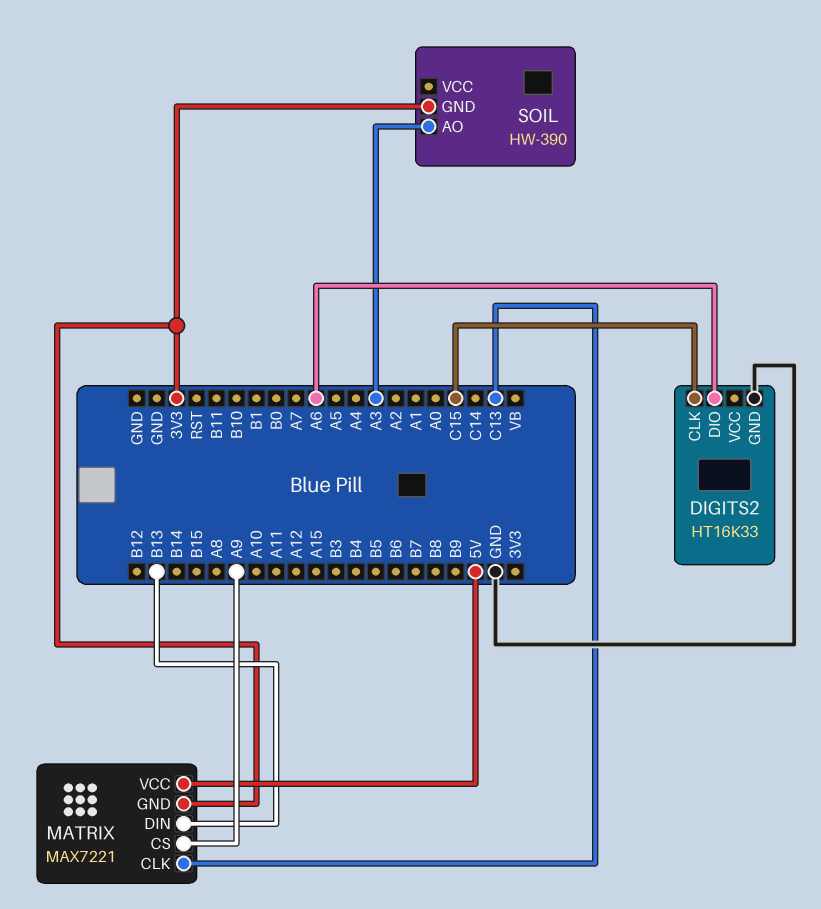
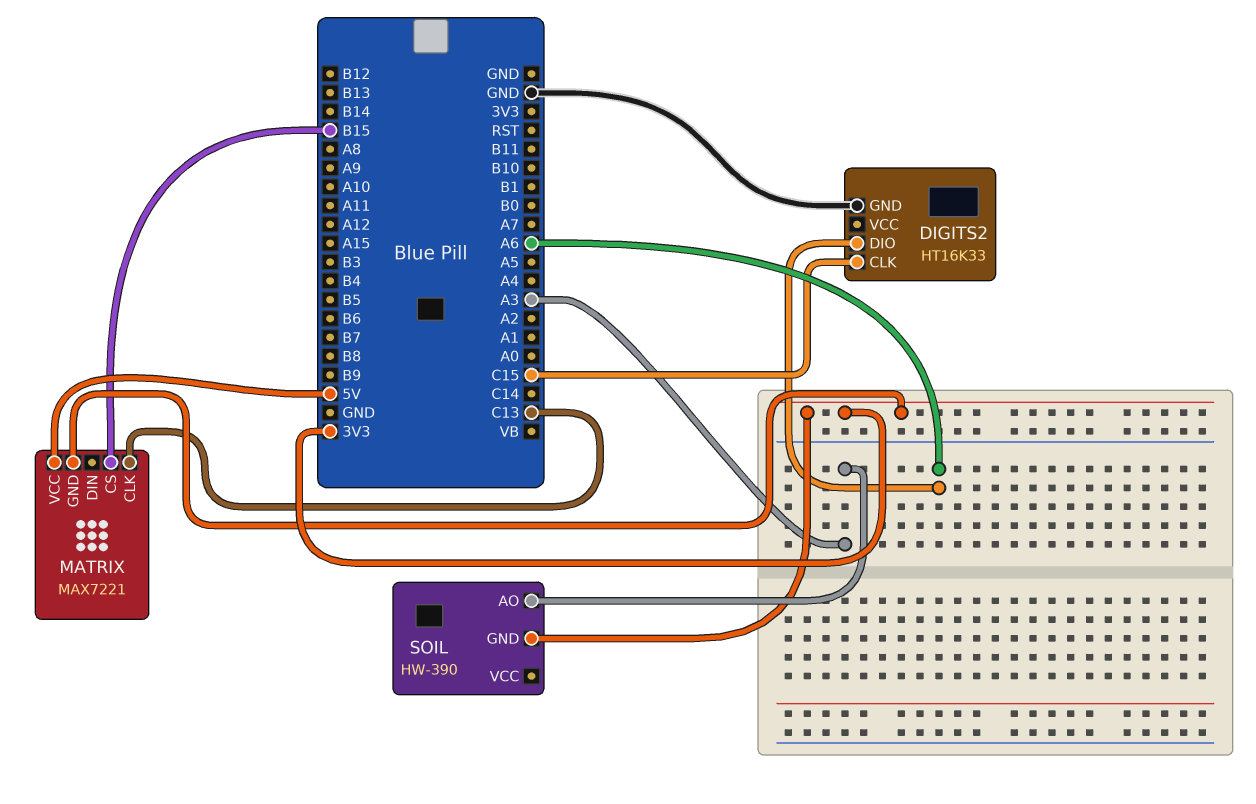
MATRIX pin CS: A9 -> B15
MATRIX pin DIN: B13 -> none

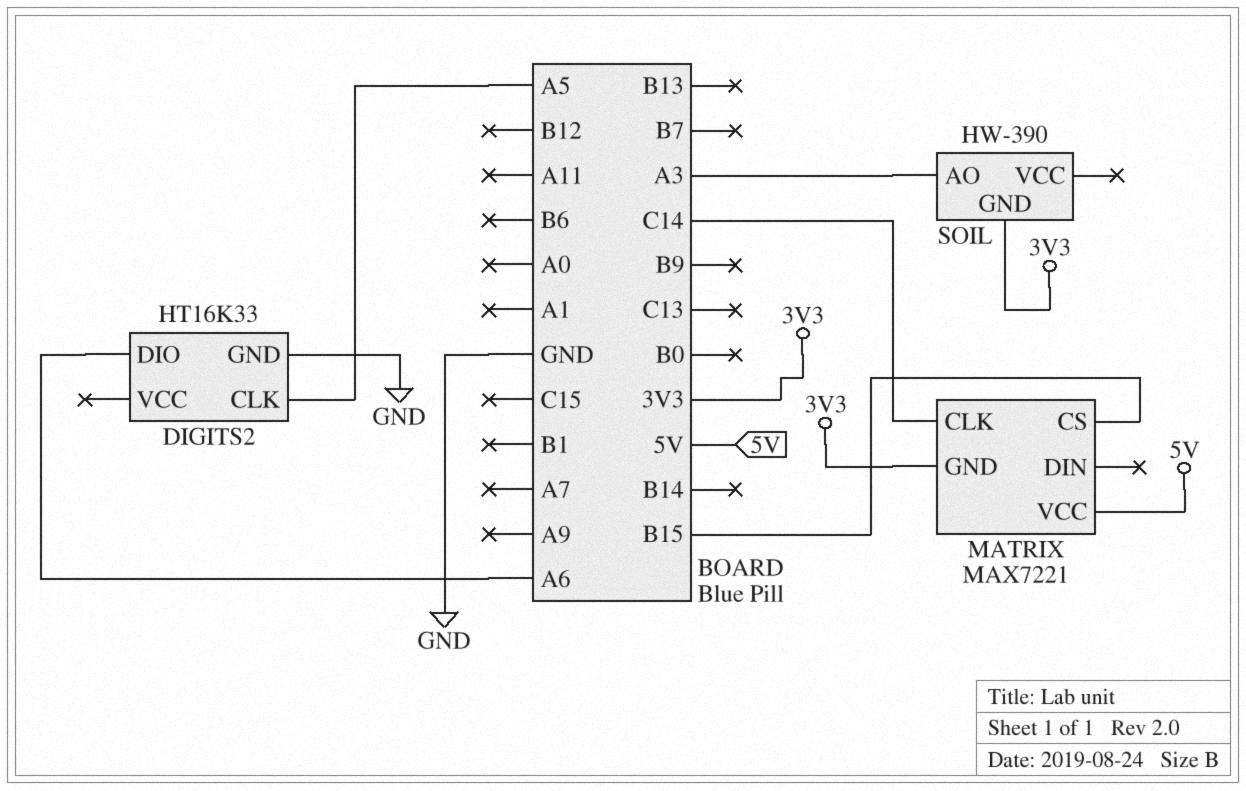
DIGITS2 pin CLK: C15 -> A5
MATRIX pin CLK: C13 -> C14

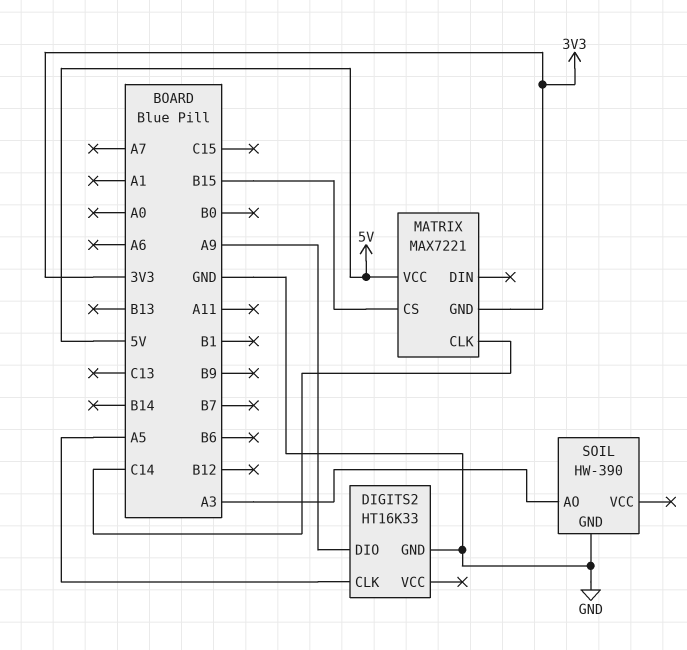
DIGITS2 pin DIO: A6 -> A9
SOIL pin GND: 3V3 -> GND

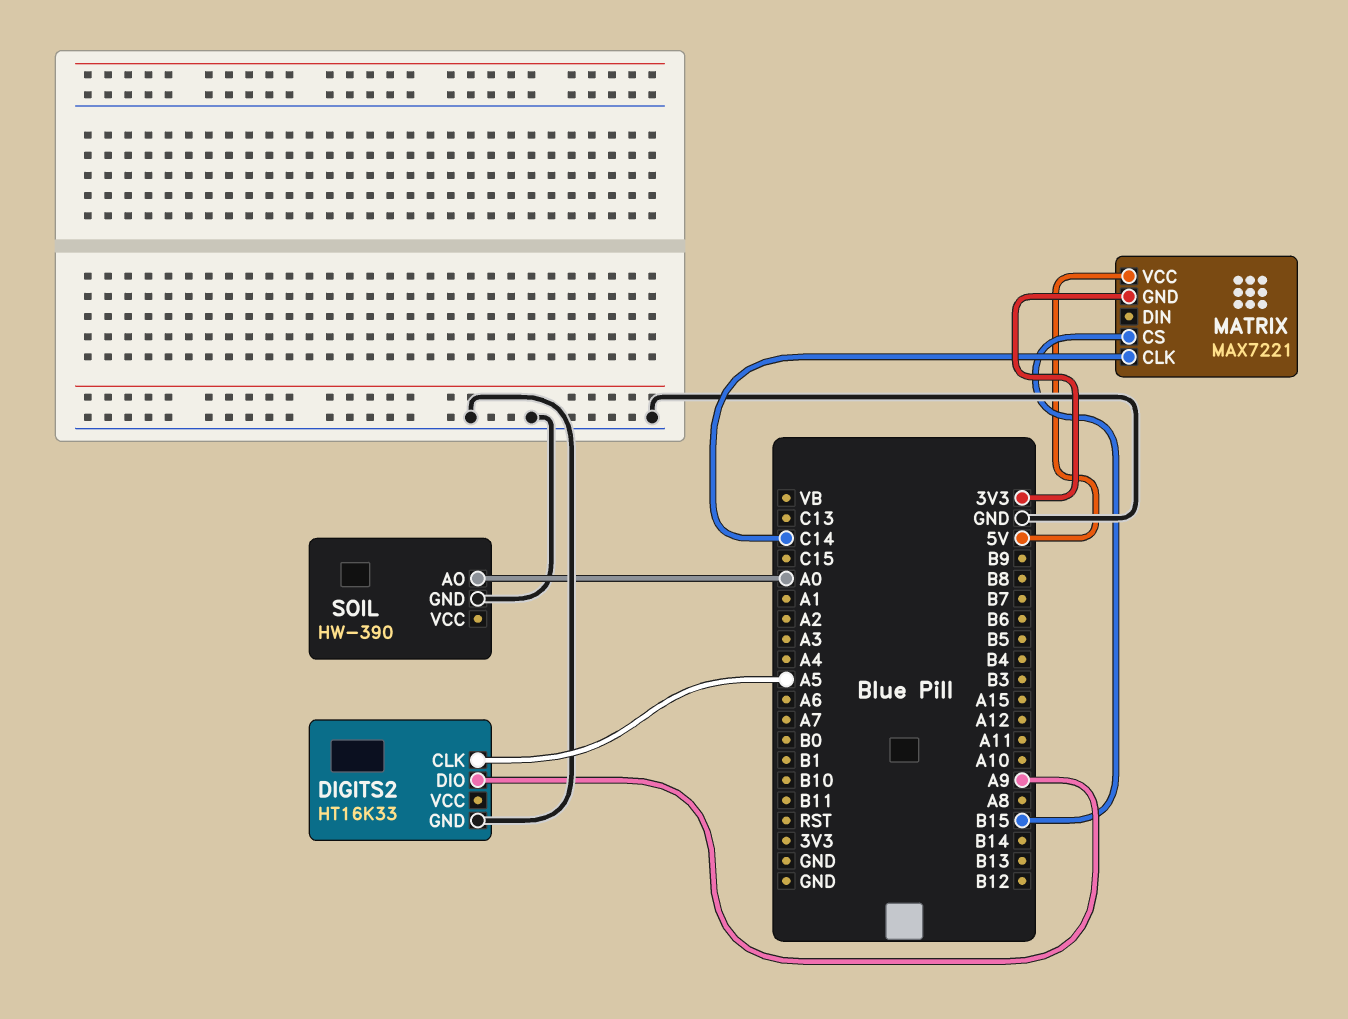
SOIL pin AO: A3 -> A0

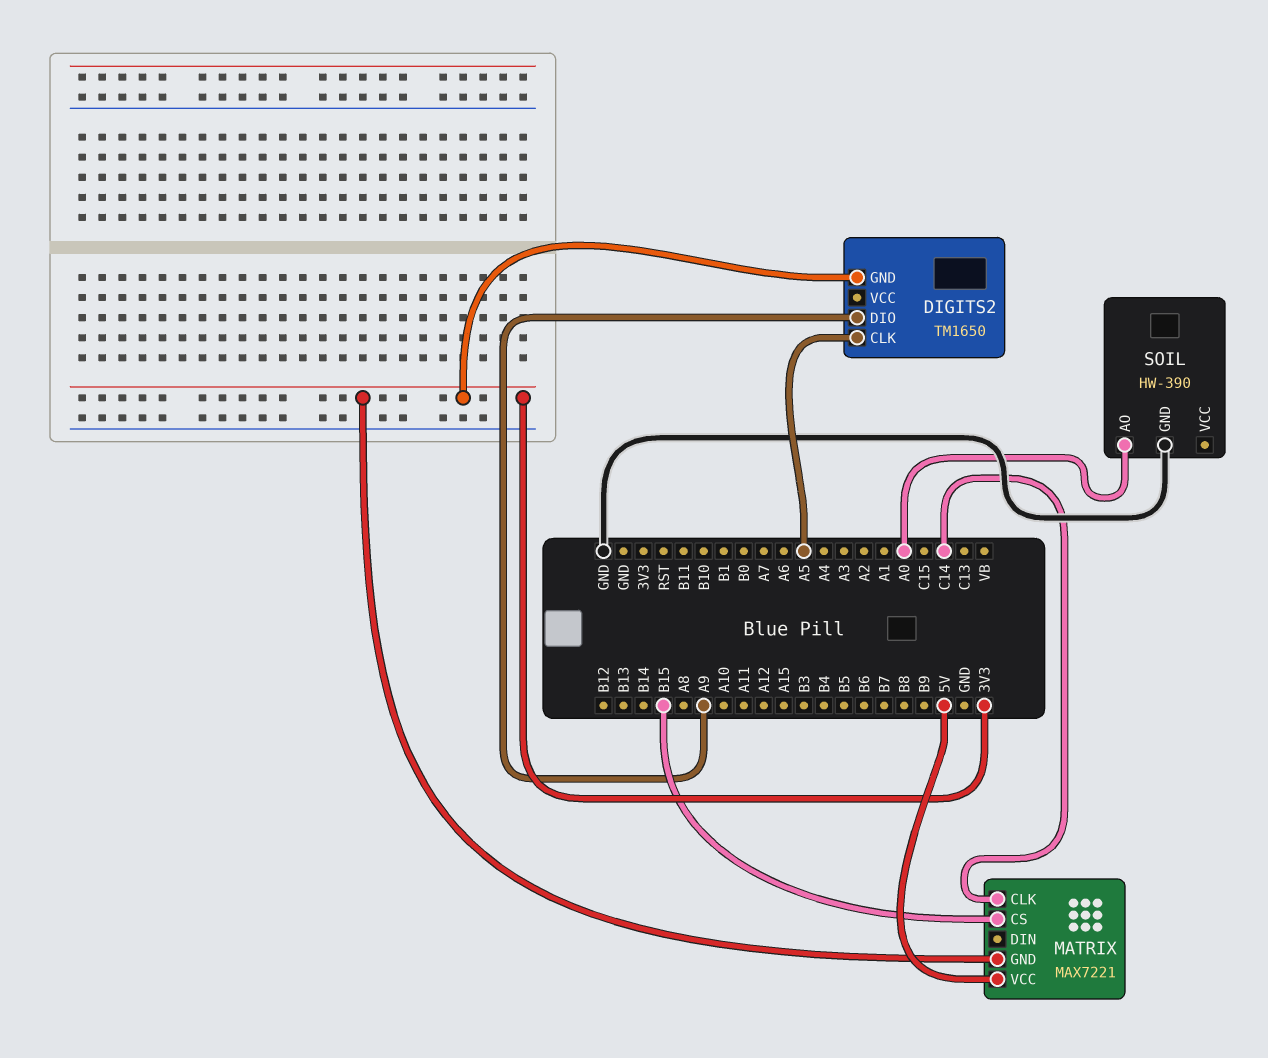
DIGITS2: HT16K33 -> TM1650
DIGITS2 pin GND: GND -> 3V3

